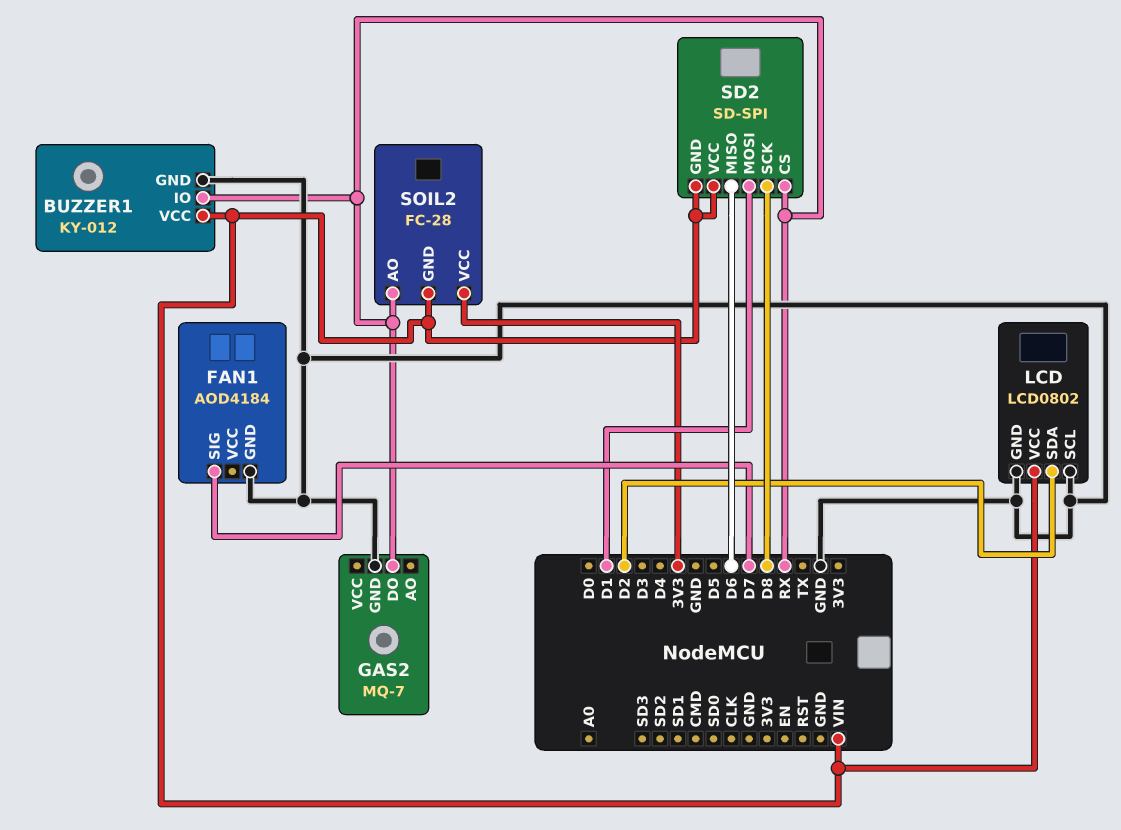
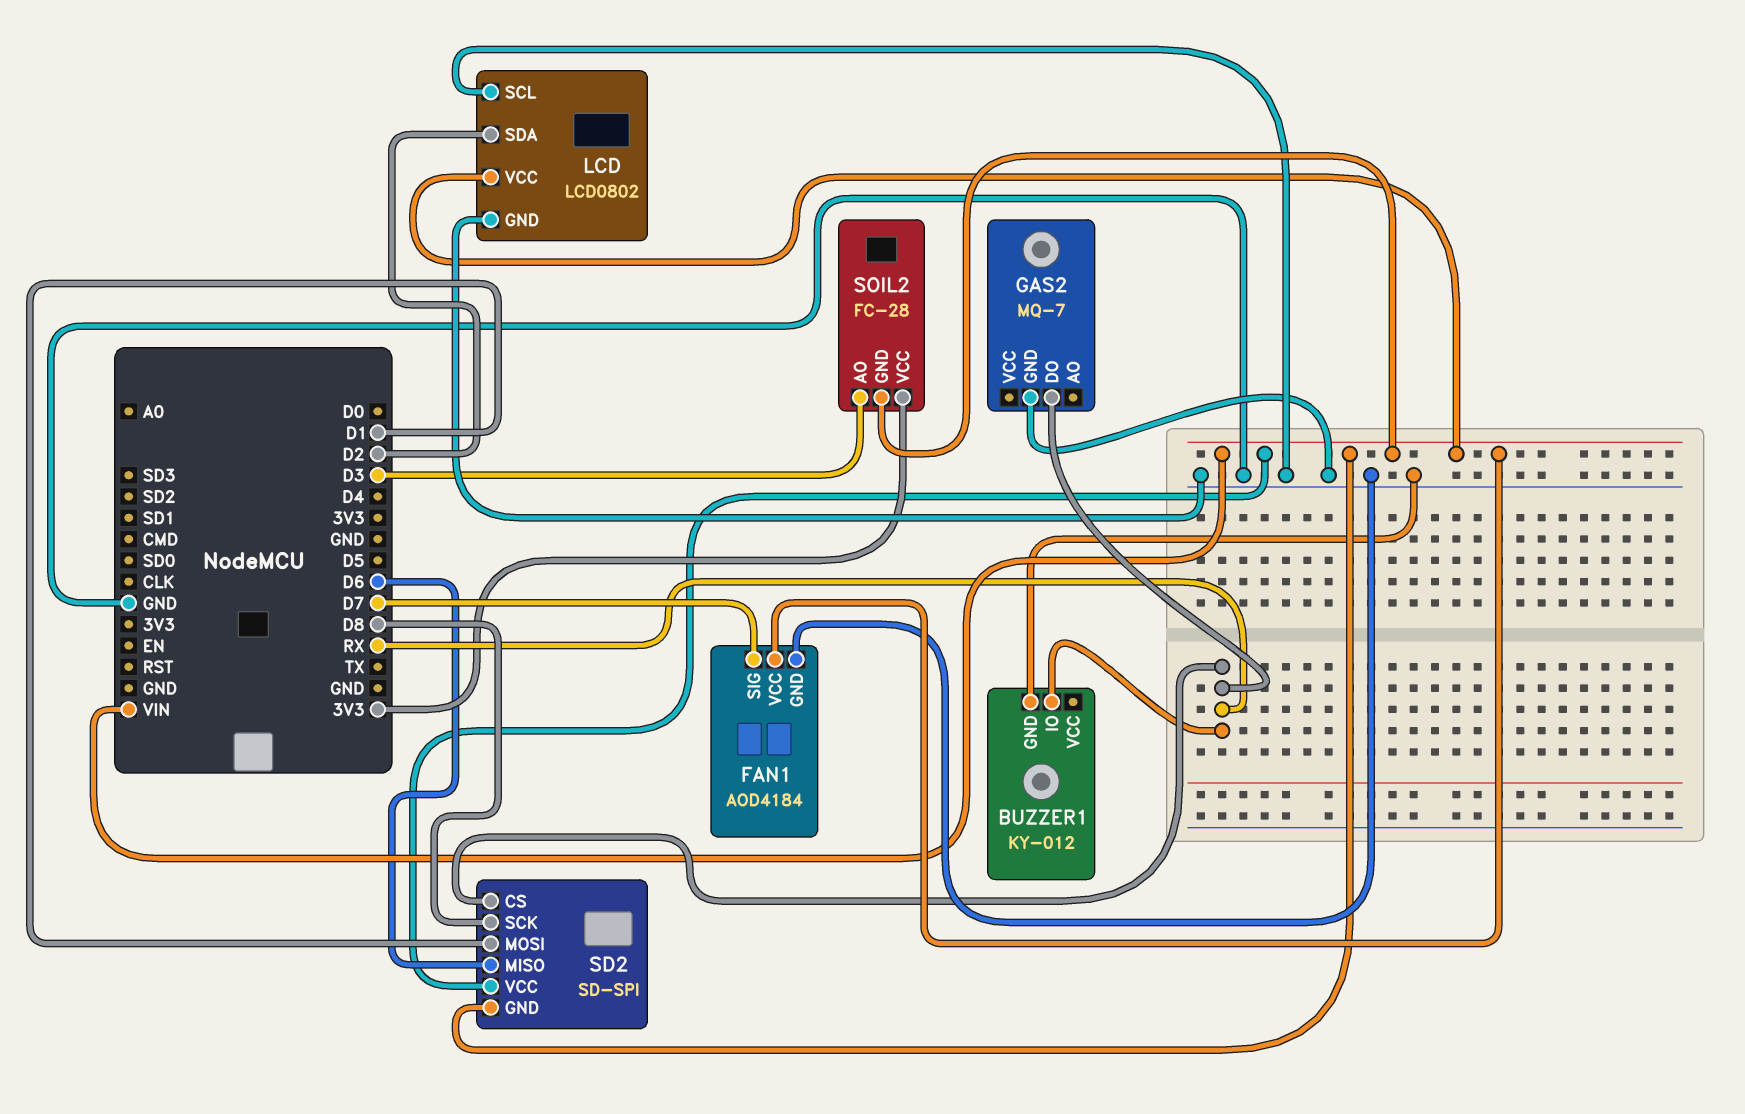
BUZZER1 pin VCC: VIN -> none
FAN1 pin VCC: none -> VIN
SOIL2 pin AO: RX -> D3

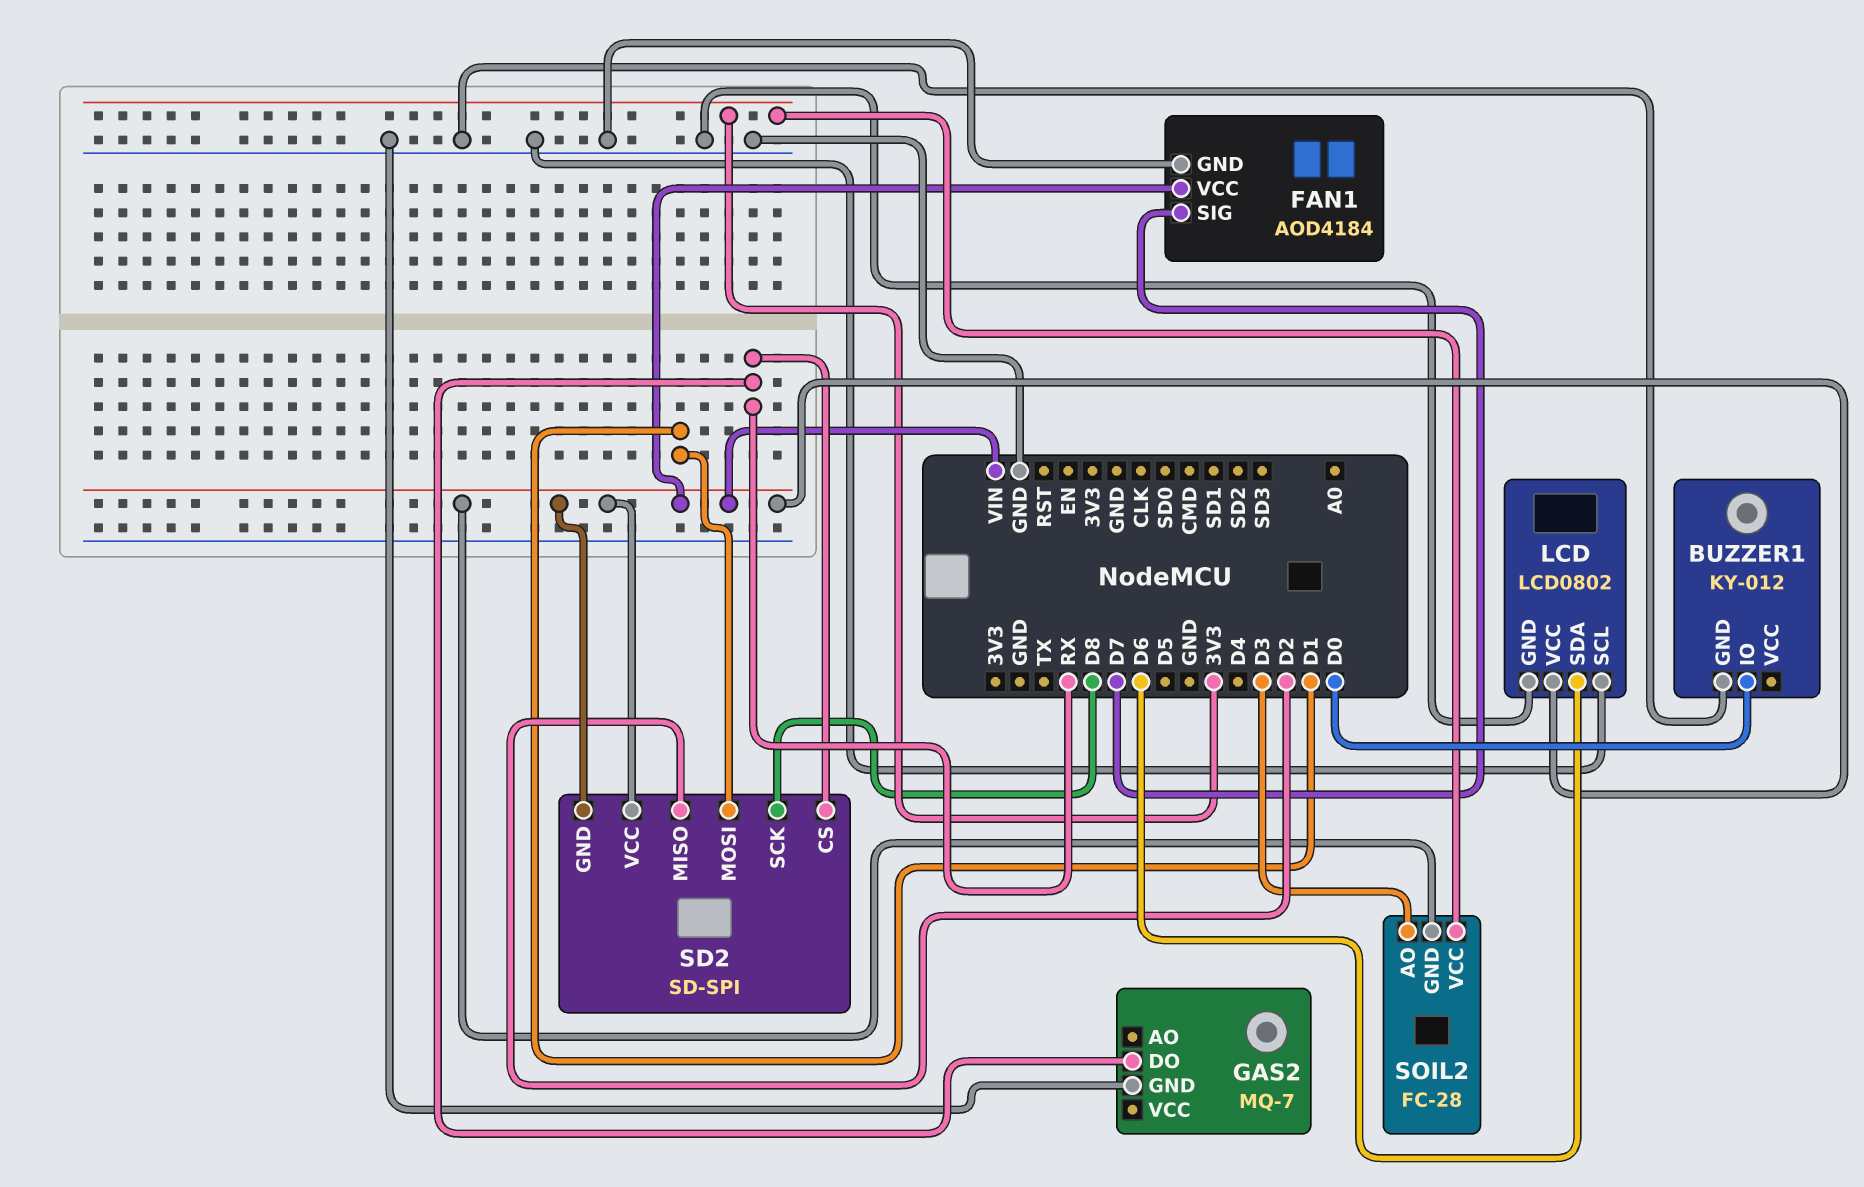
BUZZER1 pin IO: RX -> D0
LCD pin SDA: D2 -> D6
SD2 pin MISO: D6 -> D2

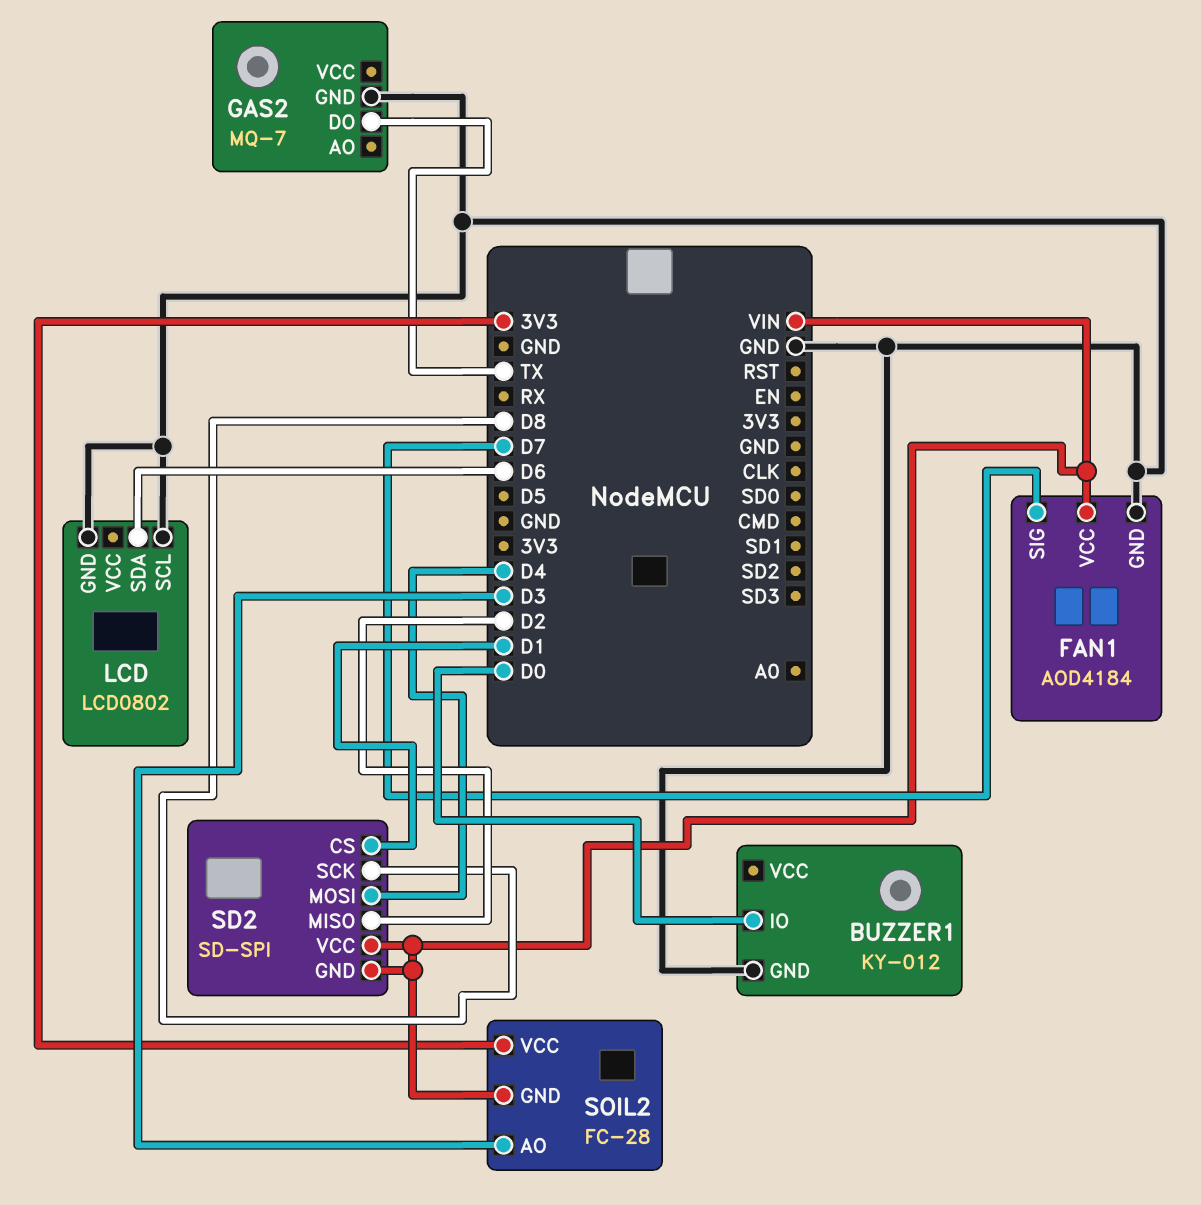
GAS2 pin DO: RX -> TX
LCD pin VCC: VIN -> none
SD2 pin CS: RX -> D1
SD2 pin MOSI: D1 -> D4

